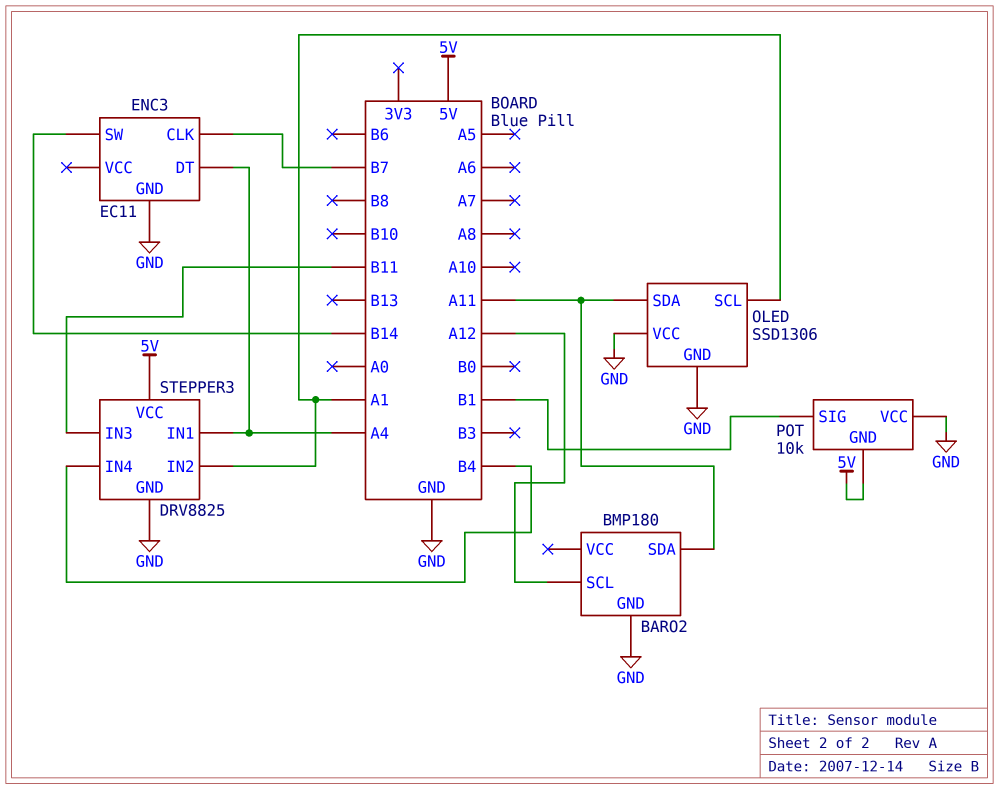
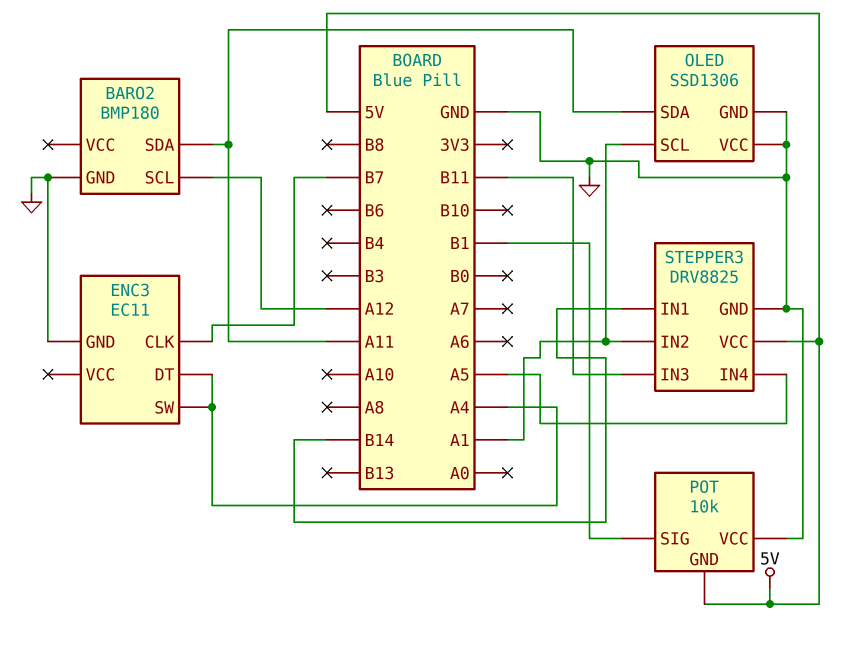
ENC3 pin SW: B14 -> A4
STEPPER3 pin IN1: A4 -> B14
STEPPER3 pin IN4: B4 -> A5

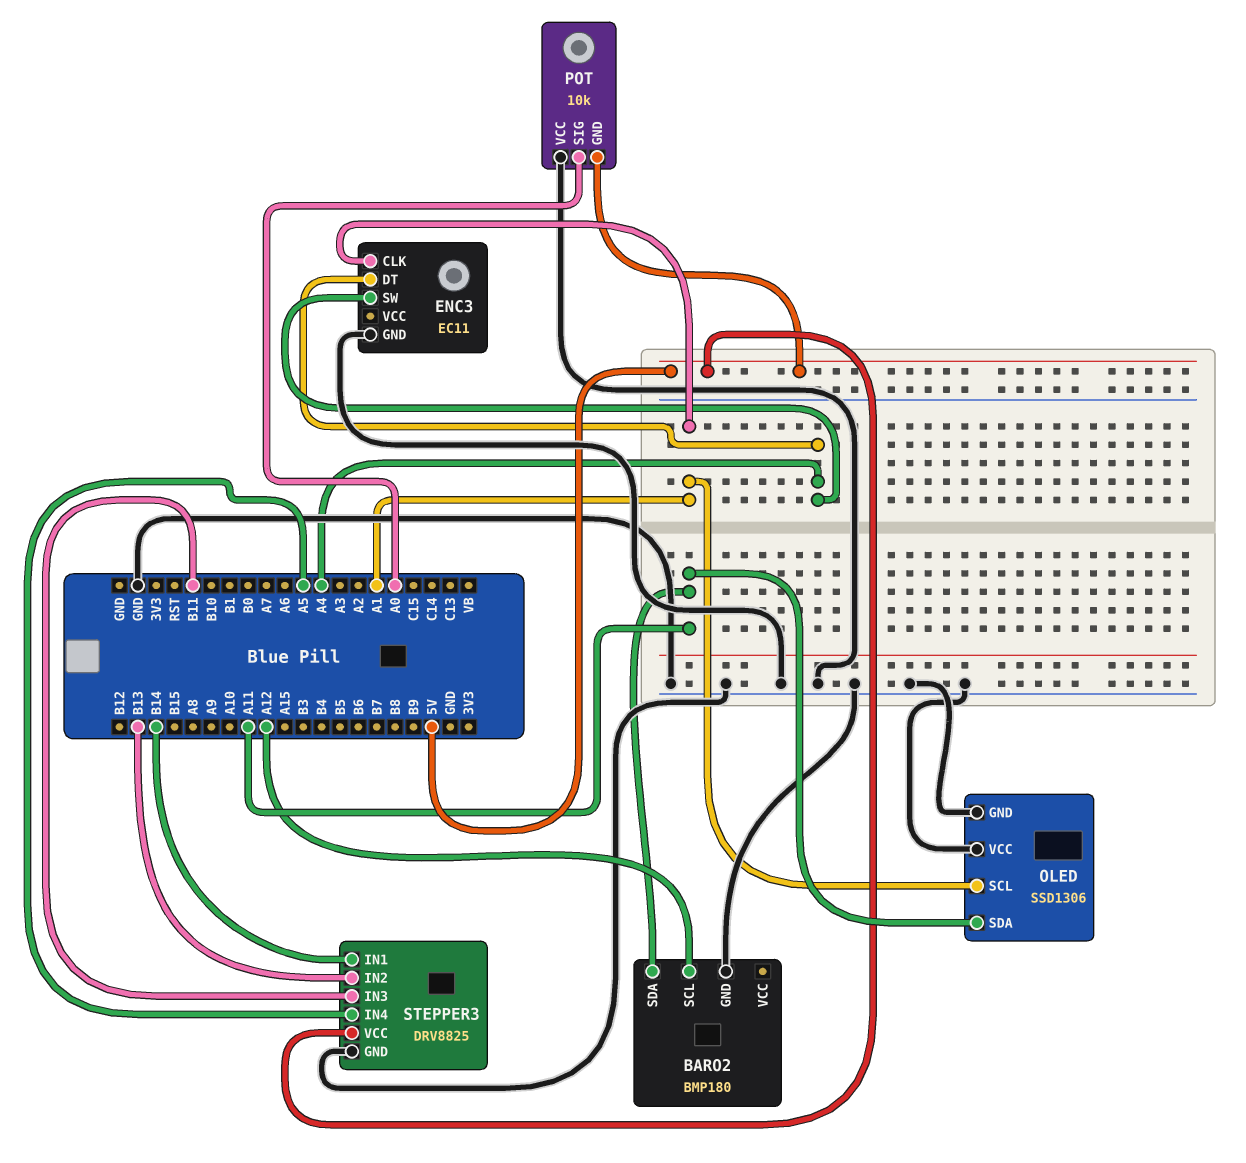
ENC3 pin CLK: B7 -> A1
POT pin SIG: B1 -> A0
STEPPER3 pin IN2: A1 -> B13

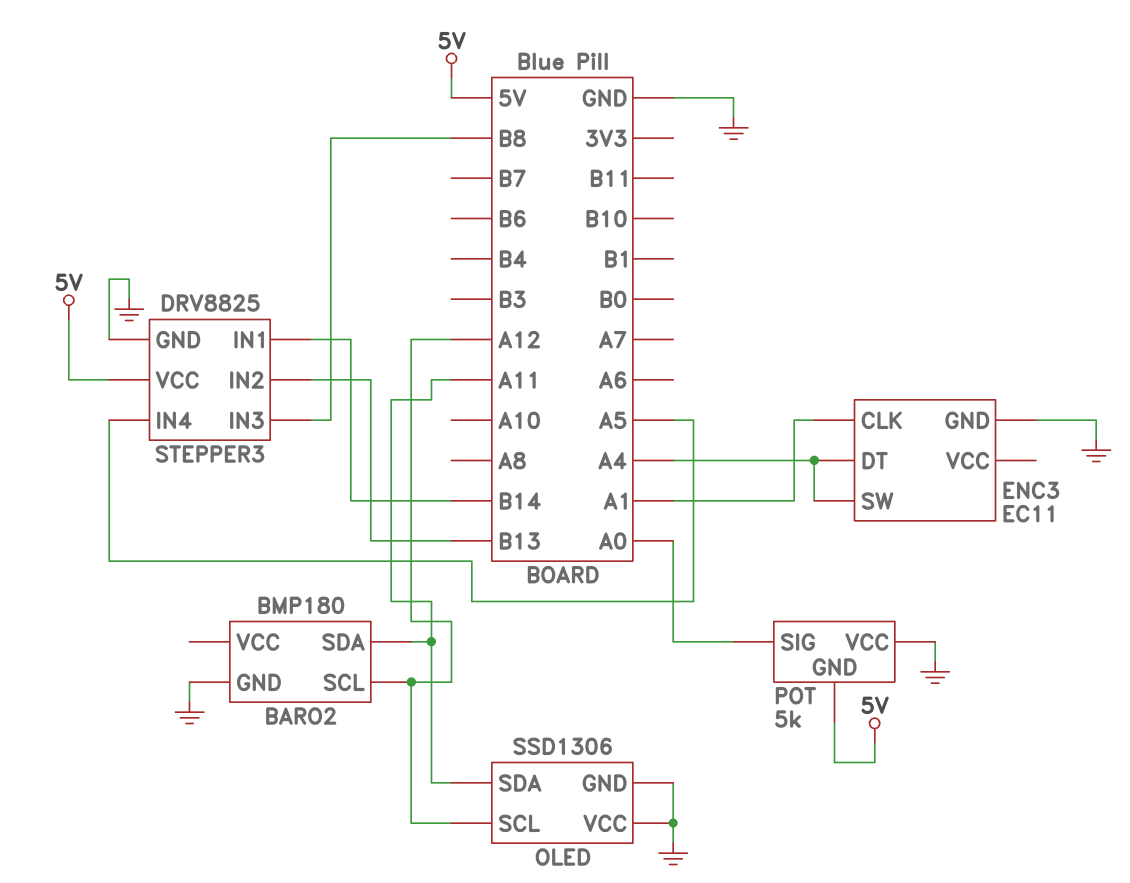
OLED pin SCL: A1 -> A12
POT: 10k -> 5k
STEPPER3 pin IN3: B11 -> B8

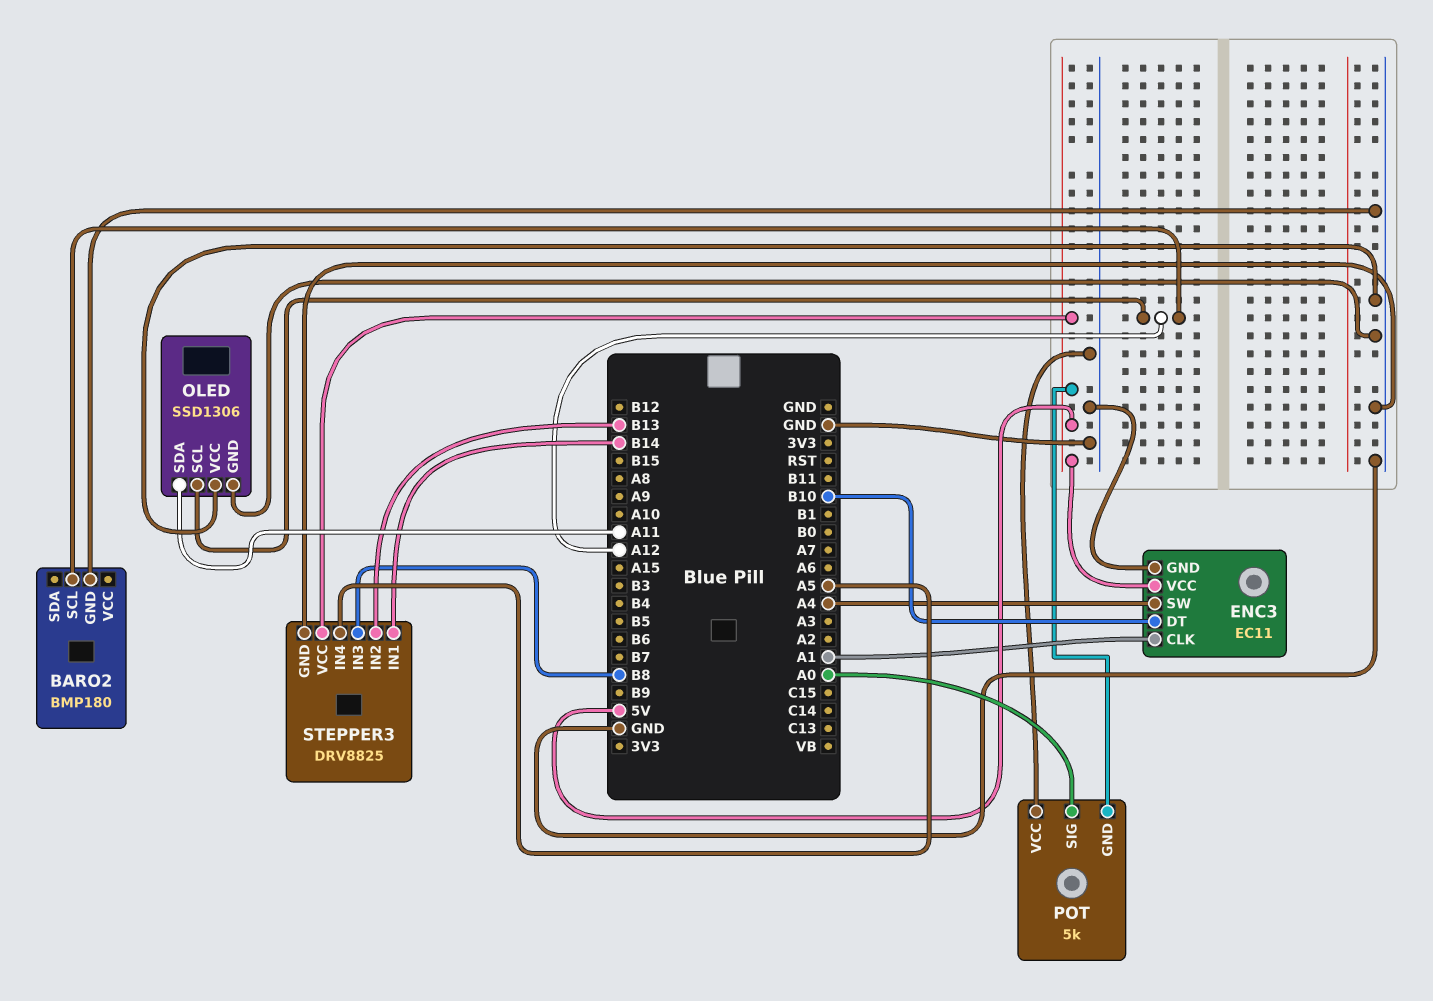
BARO2 pin SDA: A11 -> none
ENC3 pin DT: A4 -> B10
ENC3 pin VCC: none -> 5V

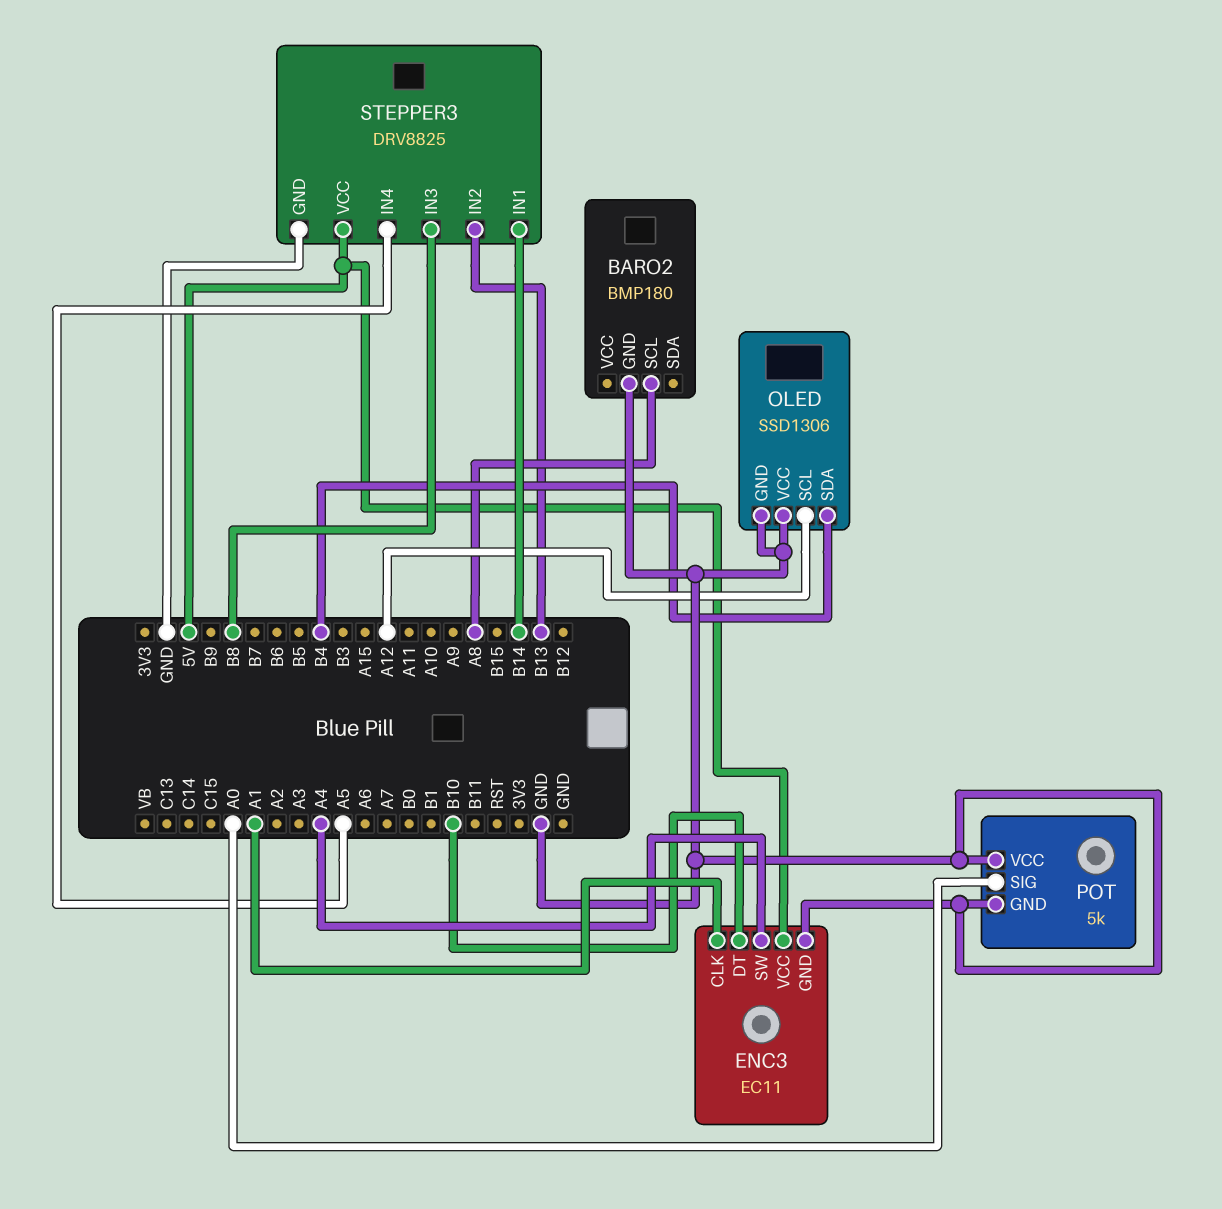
BARO2 pin SCL: A12 -> A8
OLED pin SDA: A11 -> B4
POT pin GND: 5V -> GND

